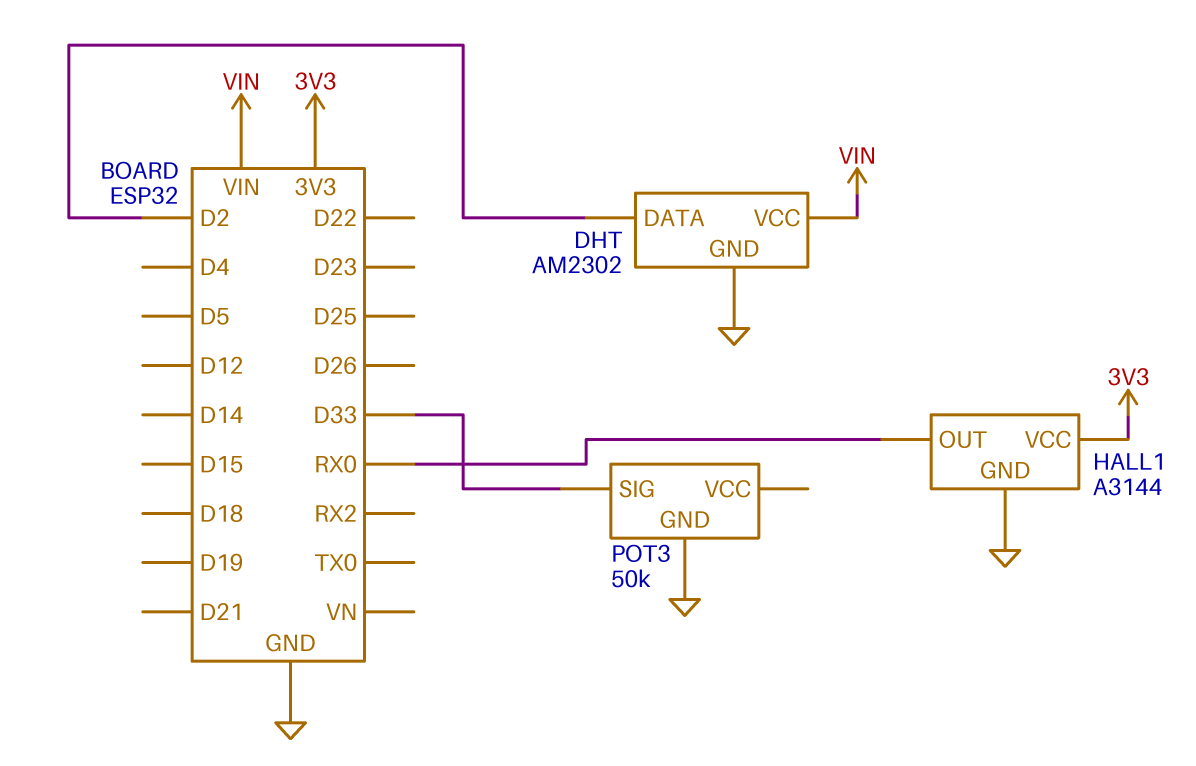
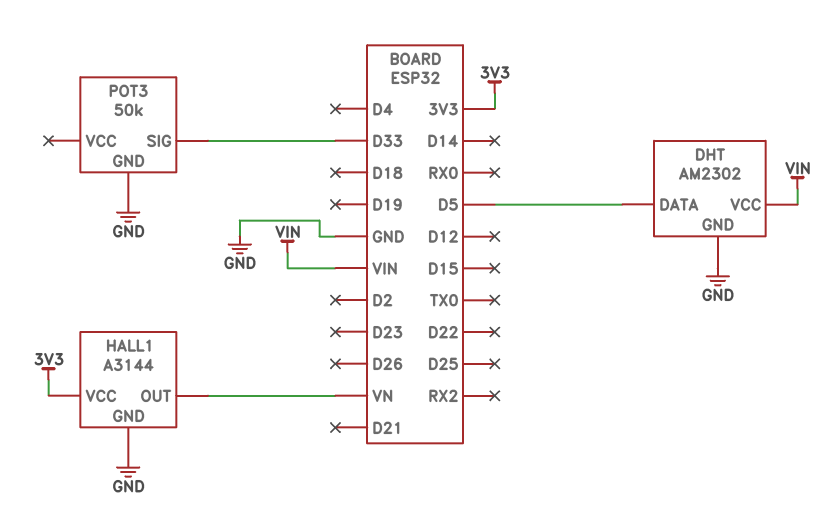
DHT pin DATA: D2 -> D5
HALL1 pin OUT: RX0 -> VN

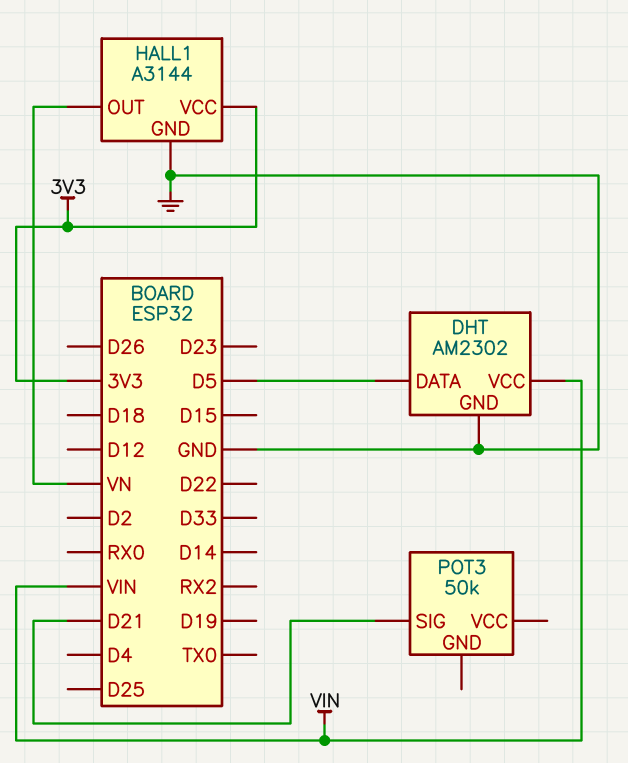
POT3 pin GND: GND -> none
POT3 pin SIG: D33 -> D21

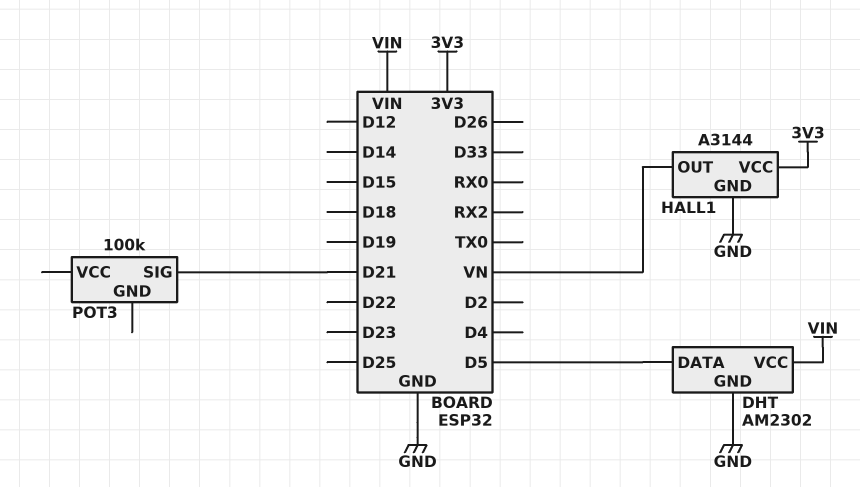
POT3: 50k -> 100k

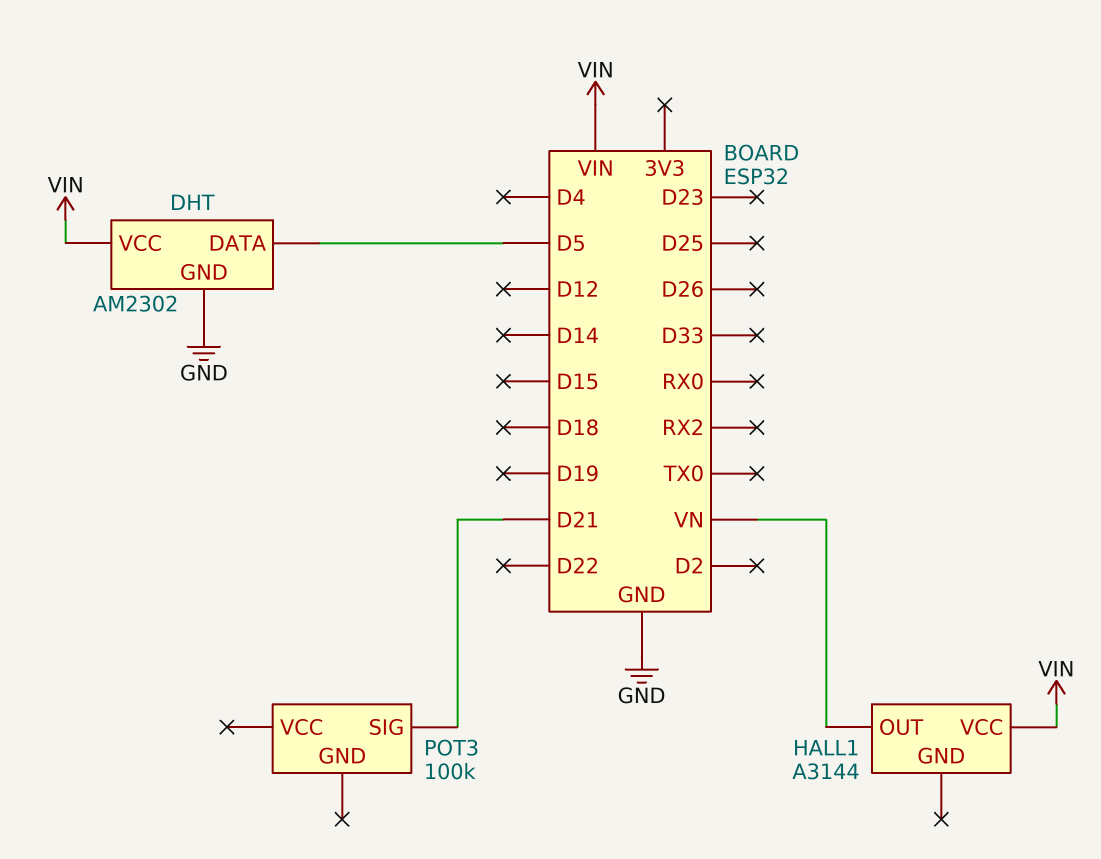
HALL1 pin GND: GND -> none
HALL1 pin VCC: 3V3 -> VIN

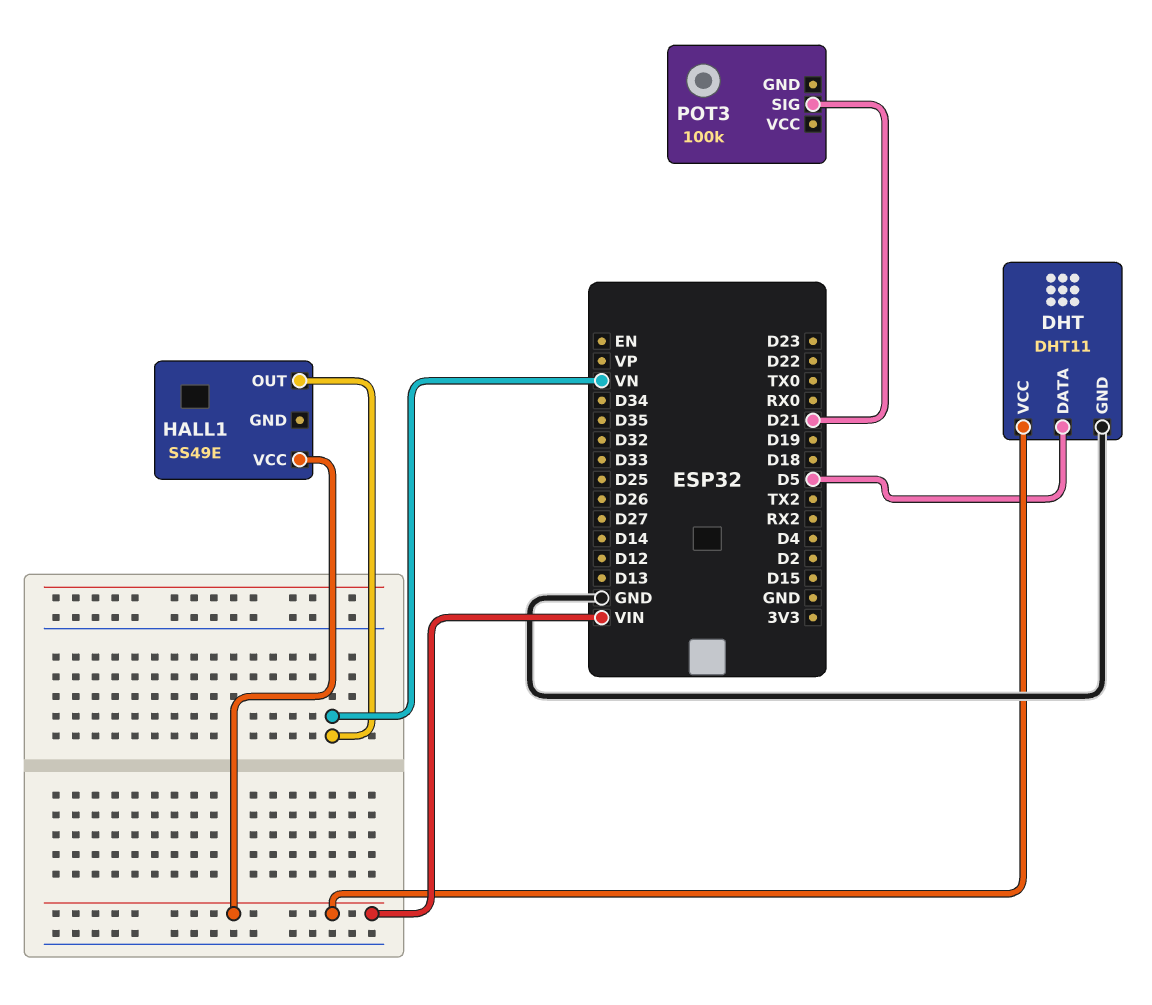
DHT: AM2302 -> DHT11
HALL1: A3144 -> SS49E

